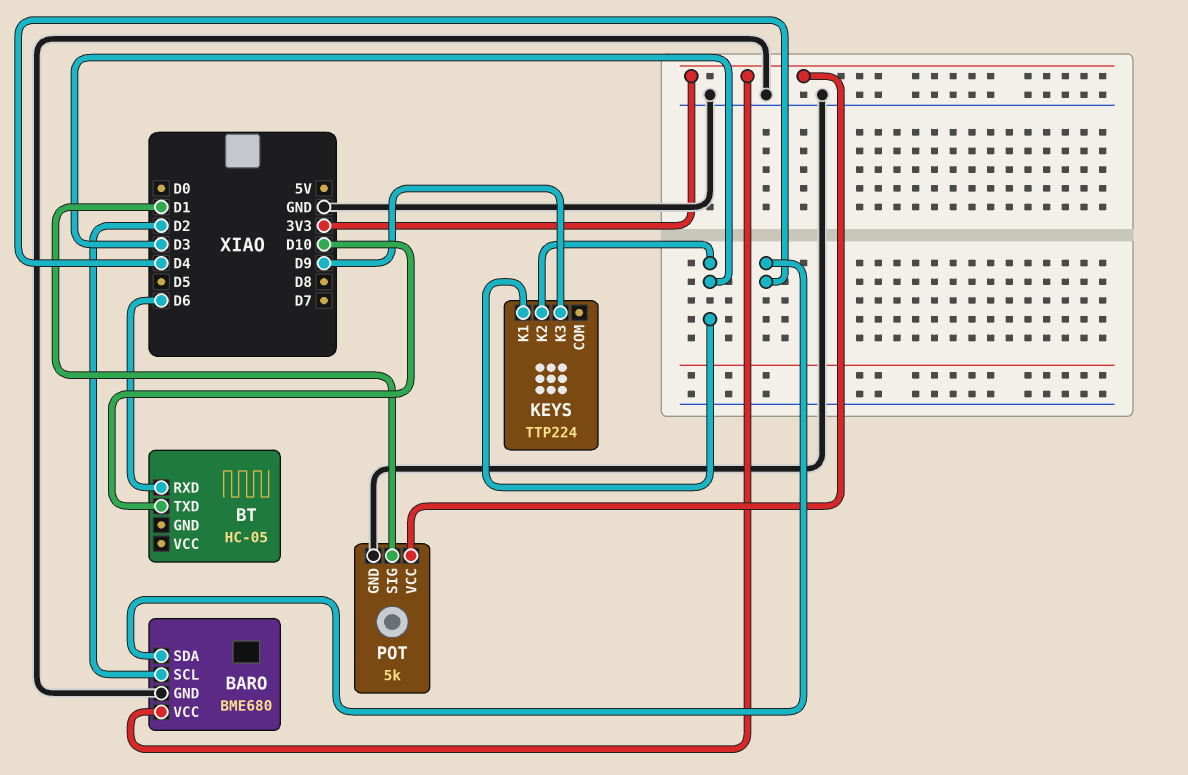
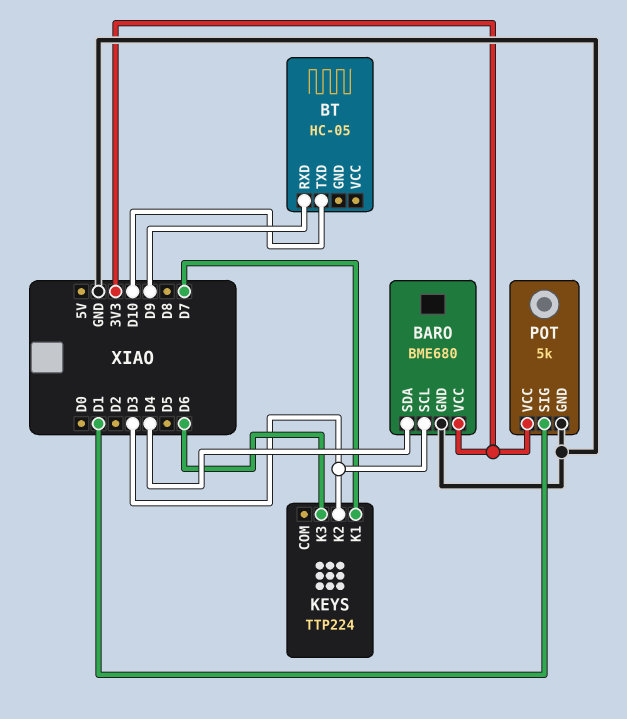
BARO pin SCL: D2 -> D3
BT pin RXD: D6 -> D9
KEYS pin K1: D3 -> D7
KEYS pin K3: D9 -> D6

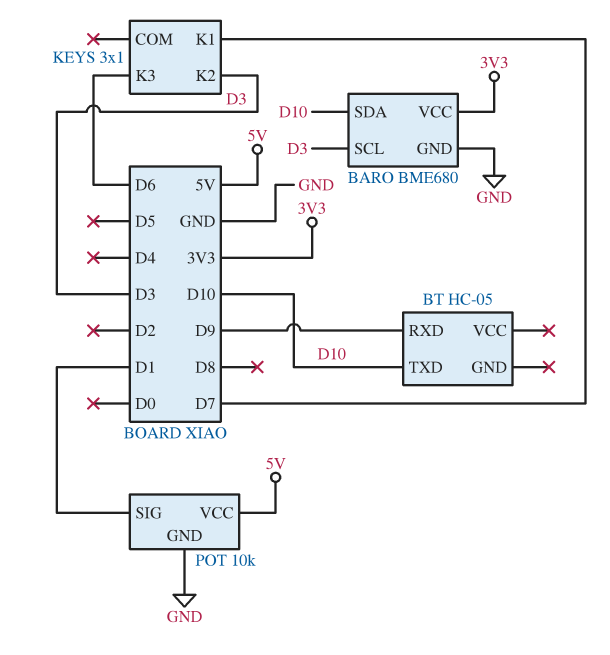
BARO pin SDA: D4 -> D10
KEYS: TTP224 -> 3x1
POT: 5k -> 10k
POT pin VCC: 3V3 -> 5V

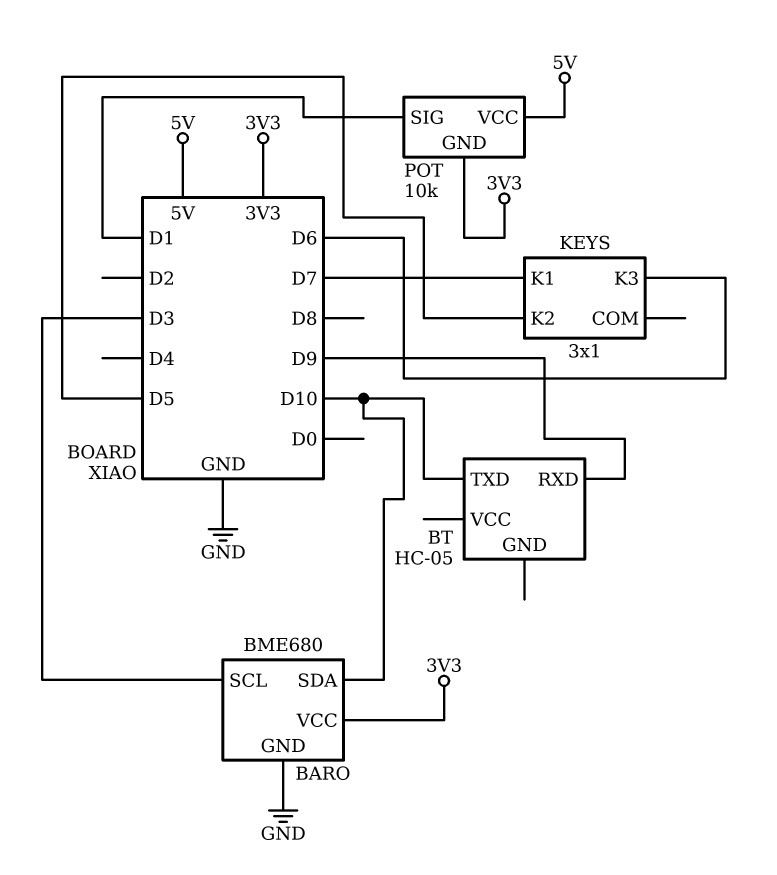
KEYS pin K2: D3 -> D5
POT pin GND: GND -> 3V3

